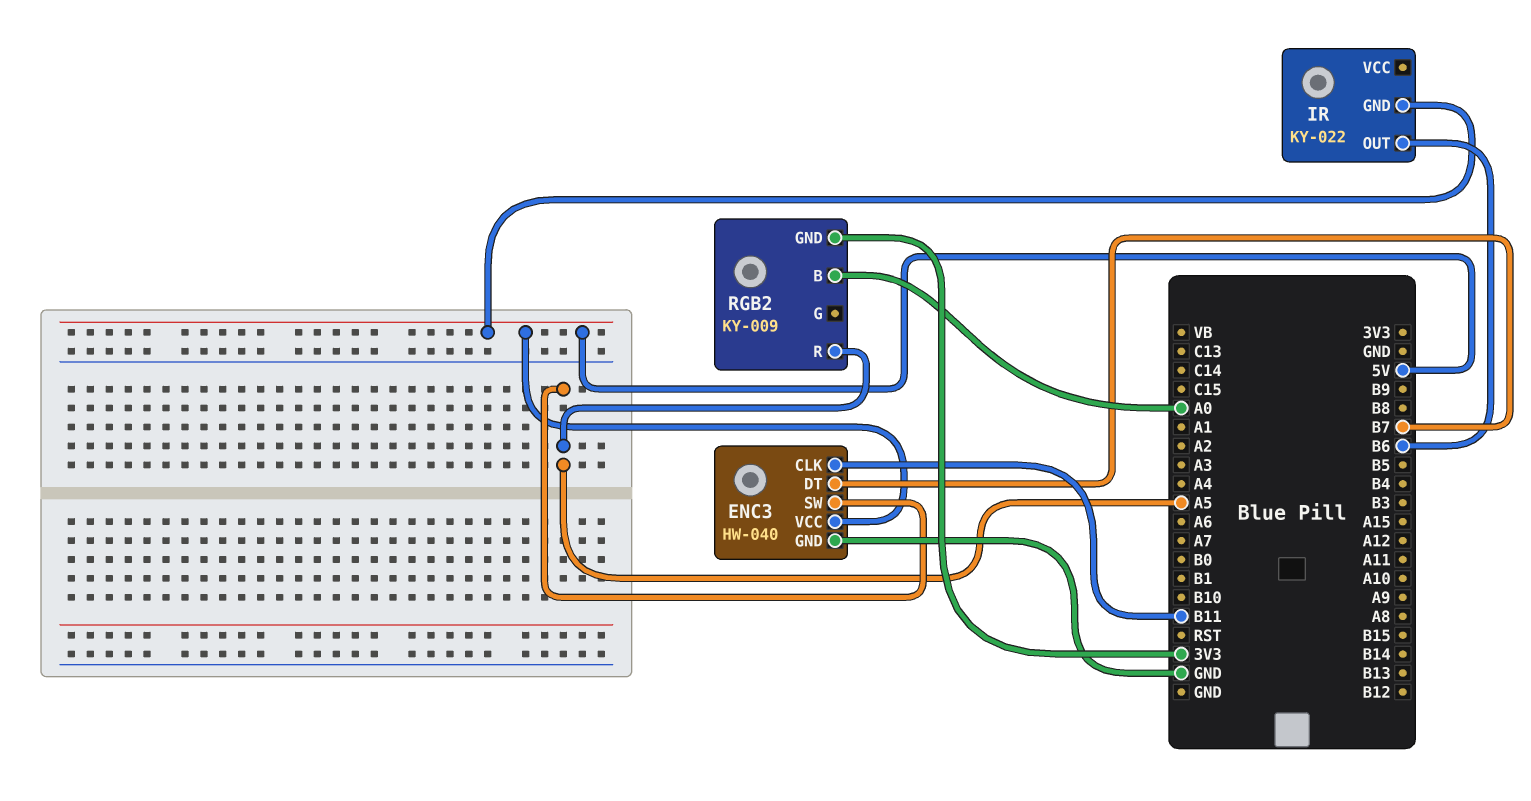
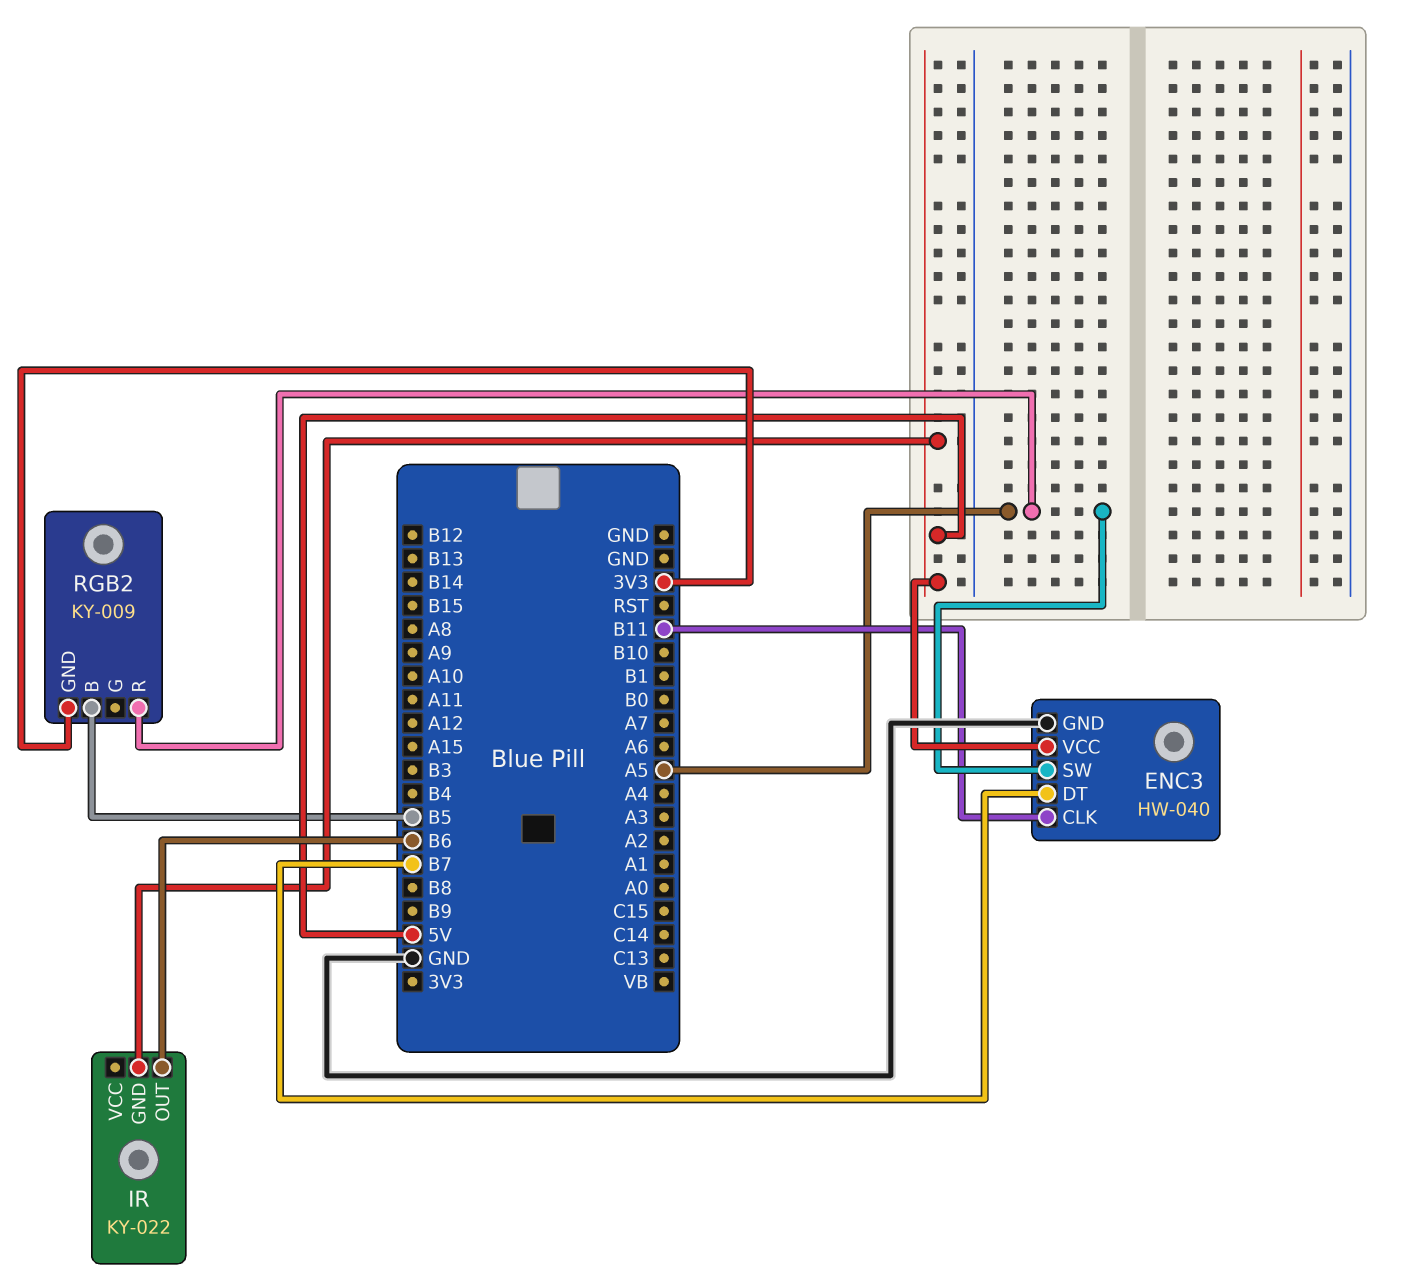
RGB2 pin B: A0 -> B5

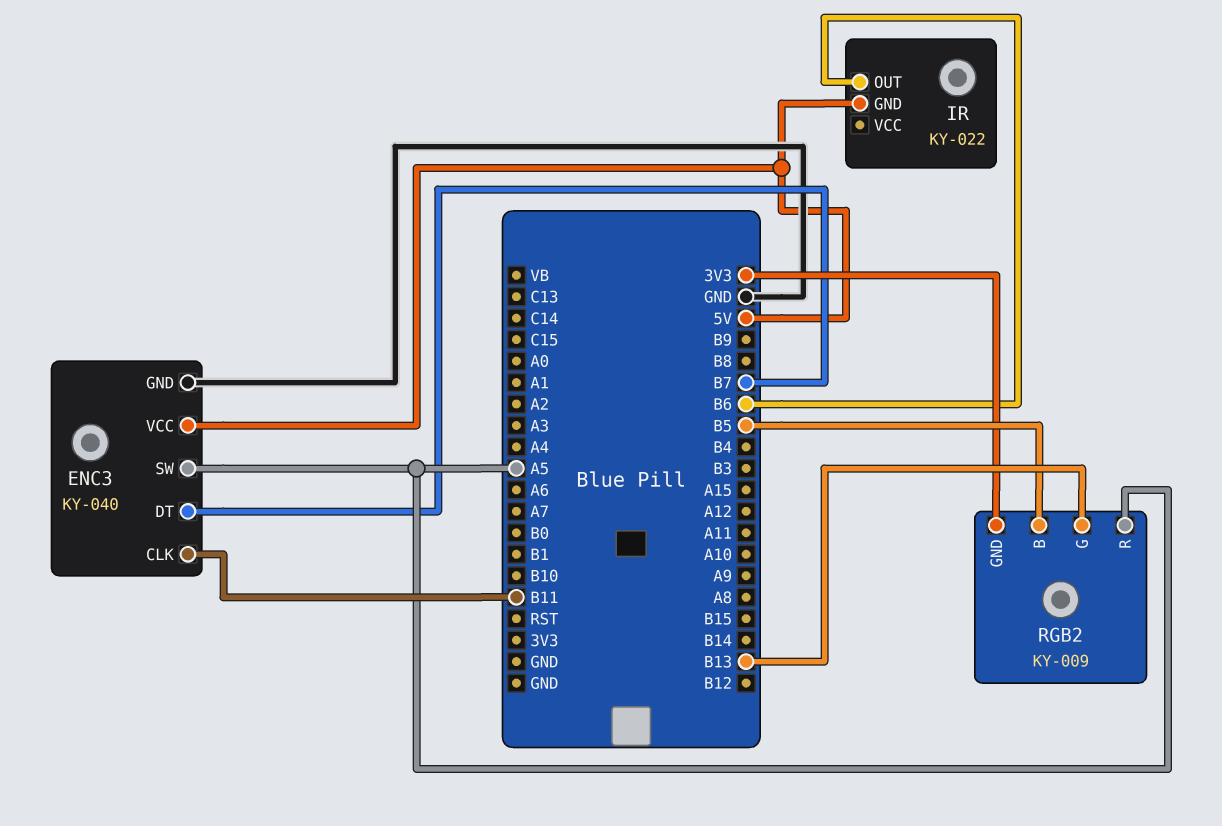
ENC3: HW-040 -> KY-040
RGB2 pin G: none -> B13

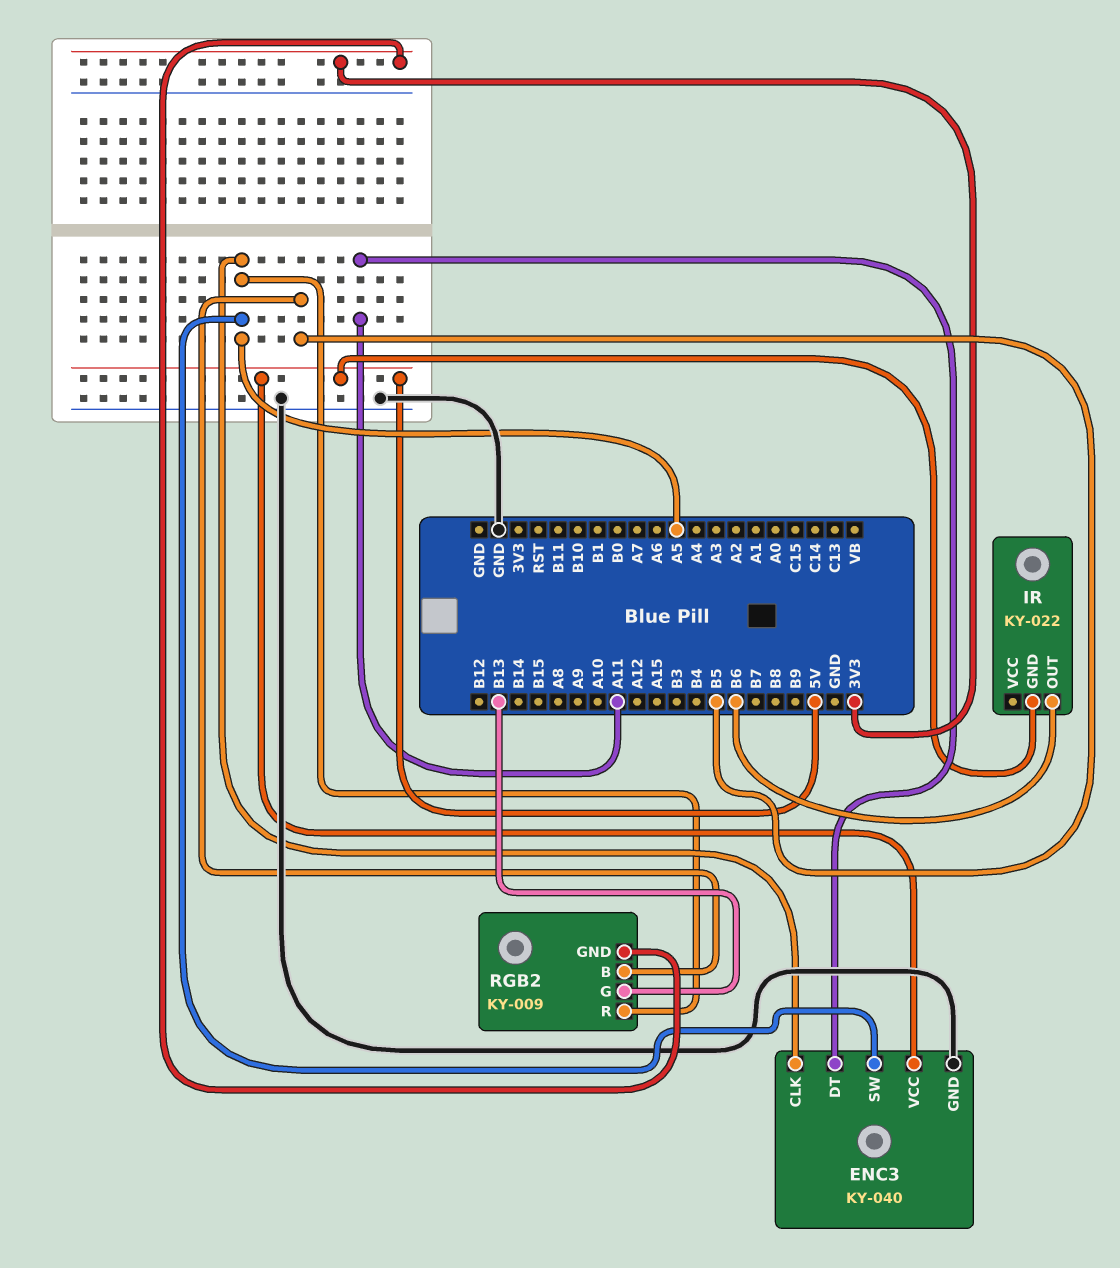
ENC3 pin CLK: B11 -> A5
ENC3 pin DT: B7 -> A11

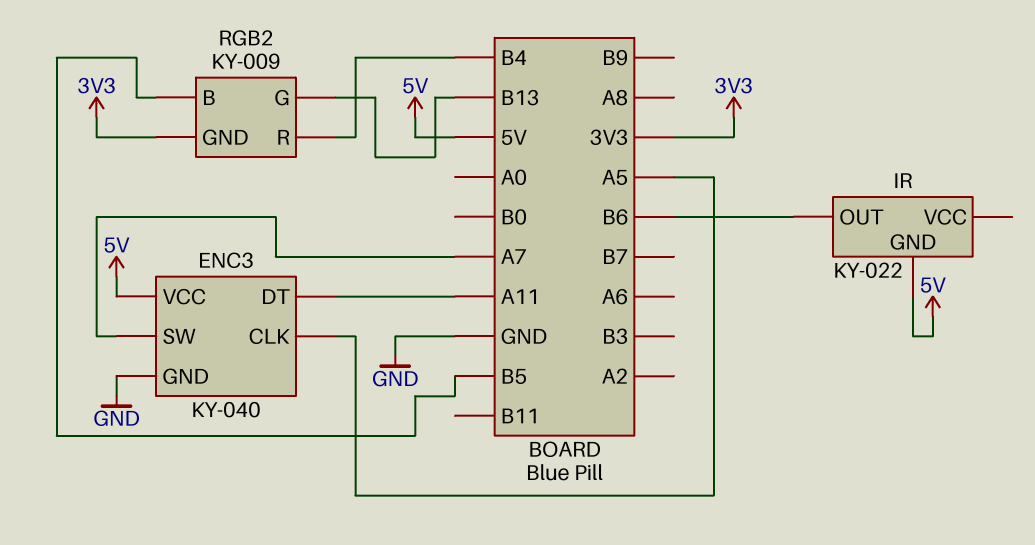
ENC3 pin SW: A5 -> A7
RGB2 pin R: A5 -> B4

